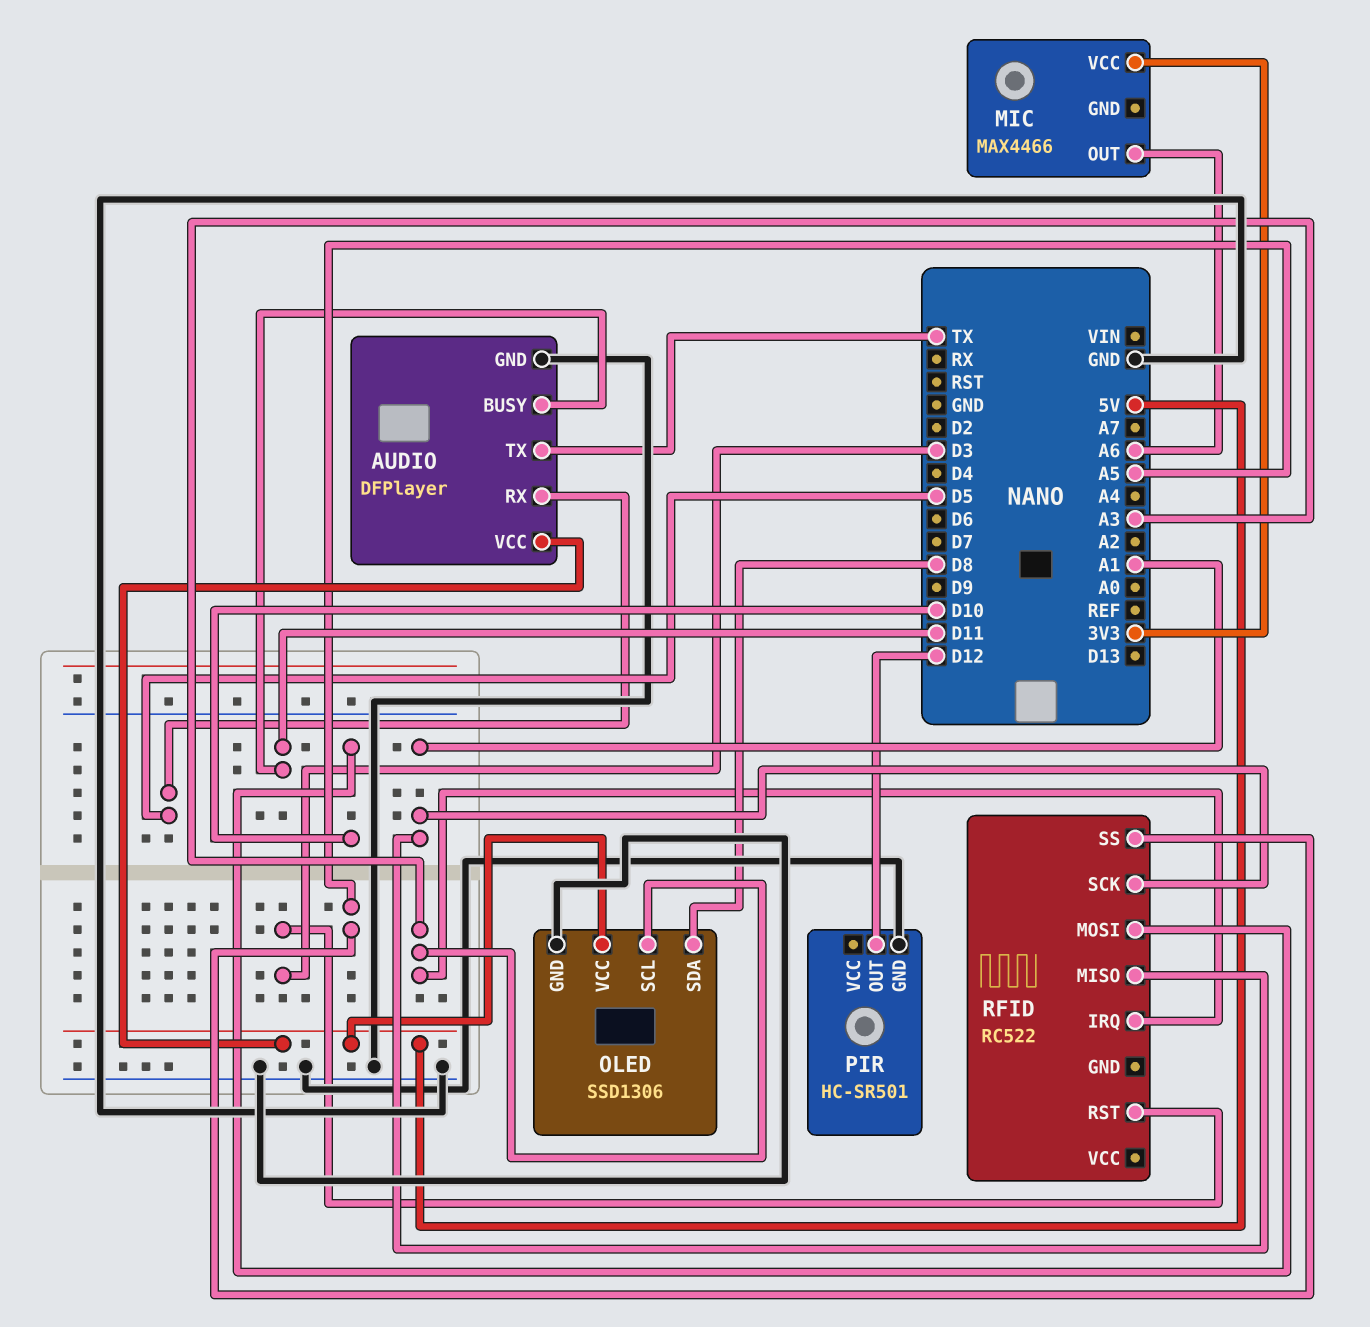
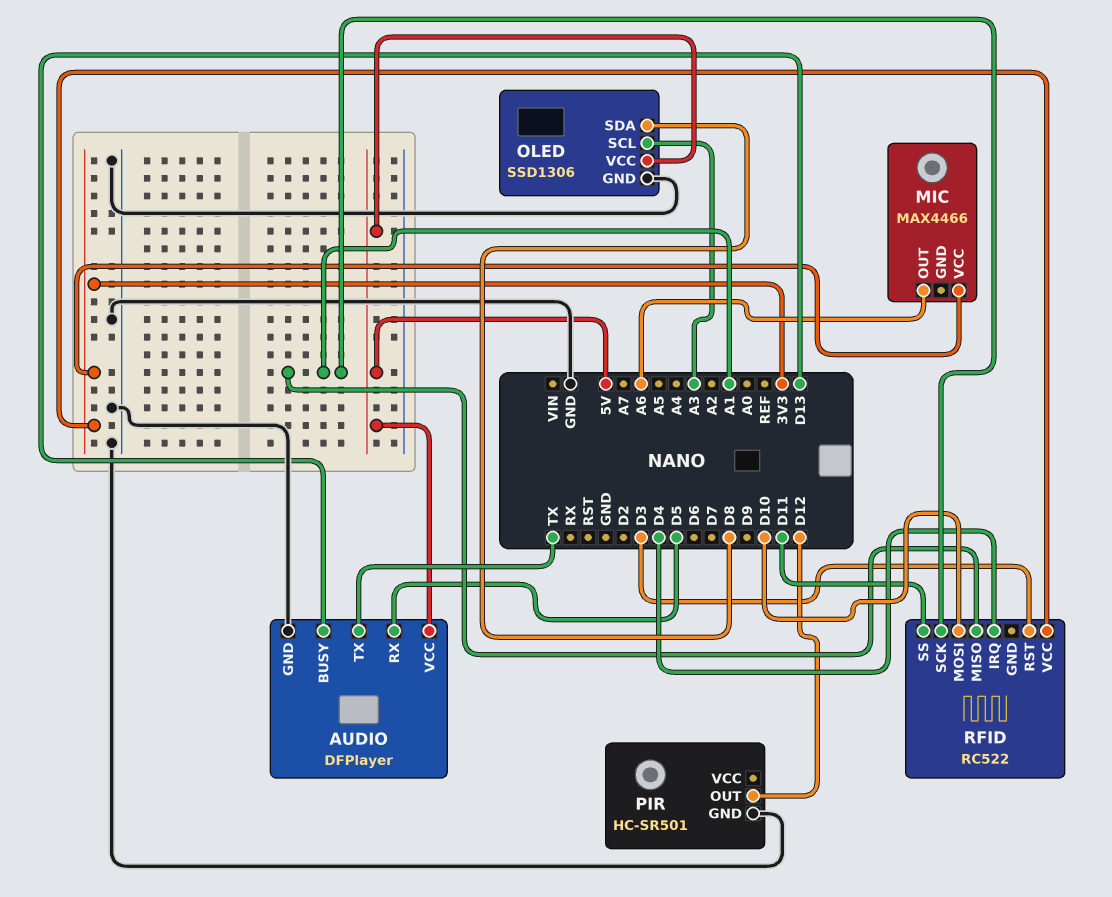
AUDIO pin BUSY: D11 -> D13
RFID pin IRQ: A3 -> D4
RFID pin SS: A5 -> D11
RFID pin VCC: none -> 3V3

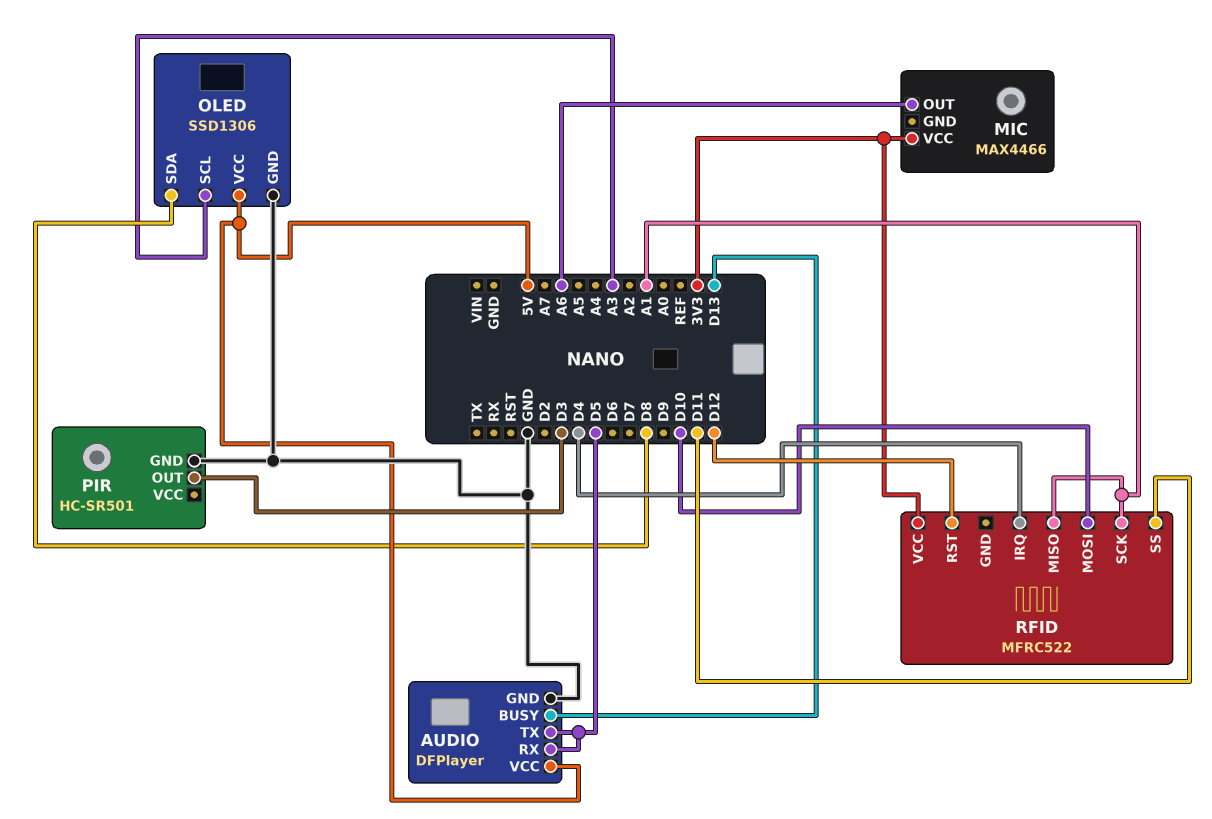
AUDIO pin TX: TX -> D5
PIR pin OUT: D12 -> D3
RFID: RC522 -> MFRC522
RFID pin RST: D3 -> D12

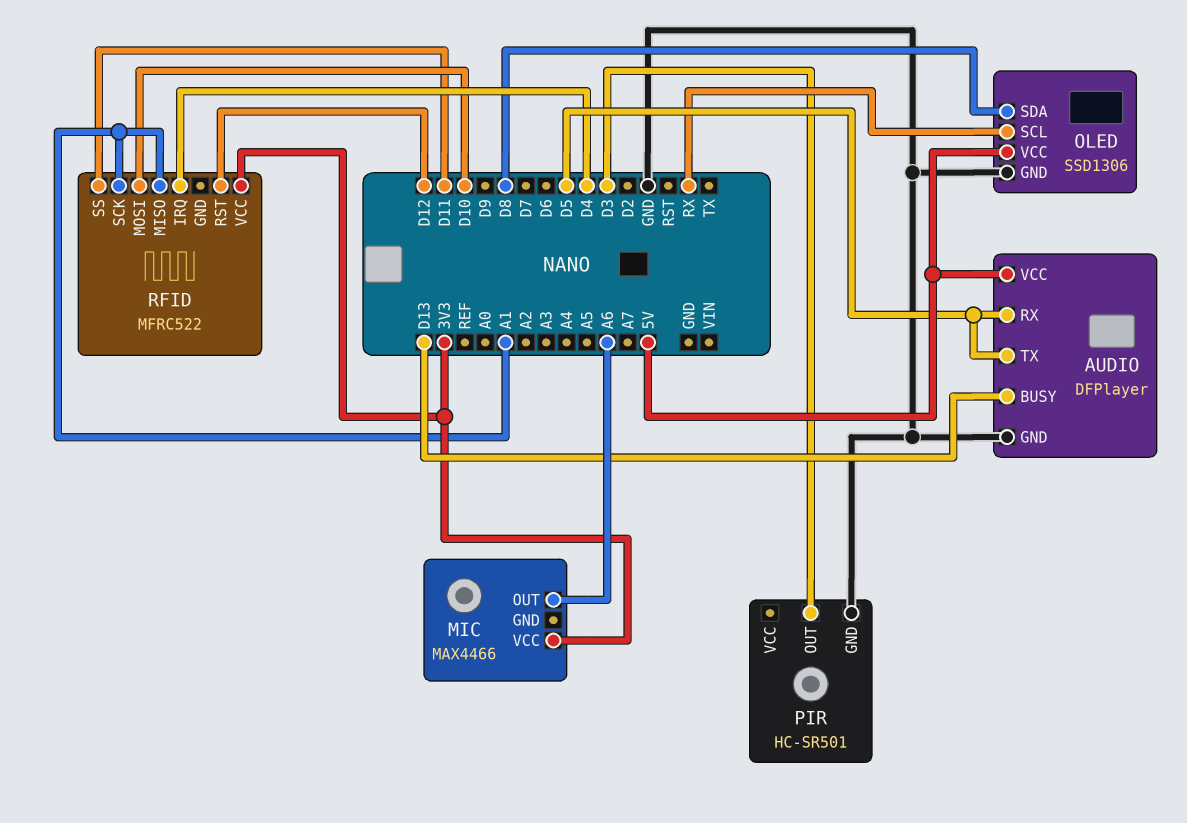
OLED pin SCL: A3 -> RX

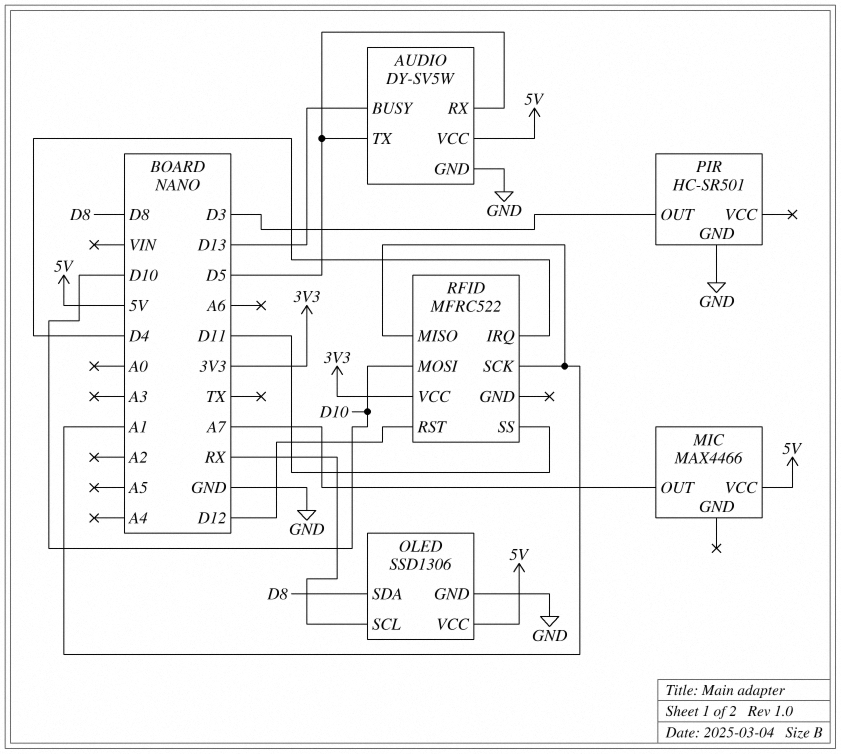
AUDIO: DFPlayer -> DY-SV5W
MIC pin OUT: A6 -> A7
MIC pin VCC: 3V3 -> 5V

